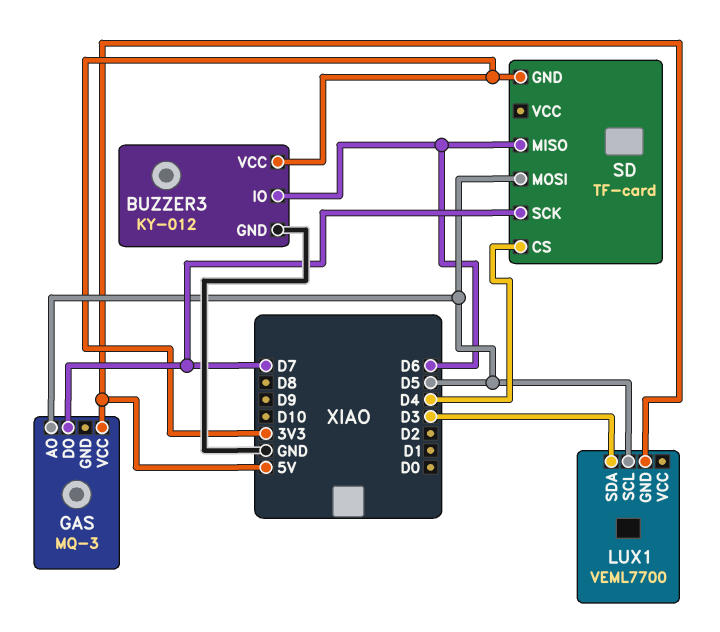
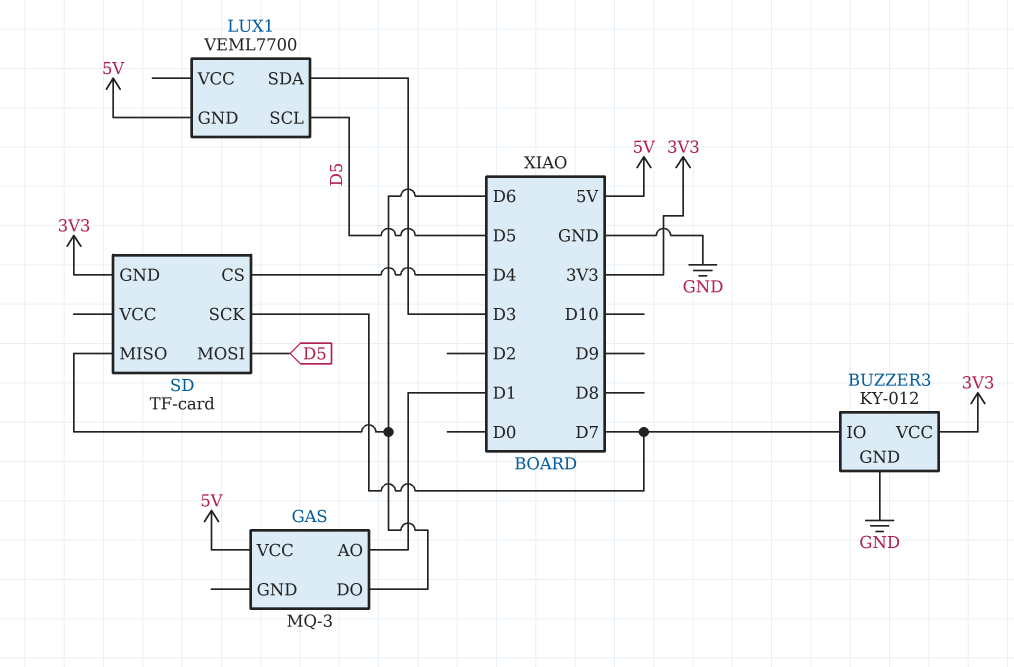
BUZZER3 pin IO: D6 -> D7
GAS pin AO: D5 -> D1
GAS pin DO: D7 -> D6

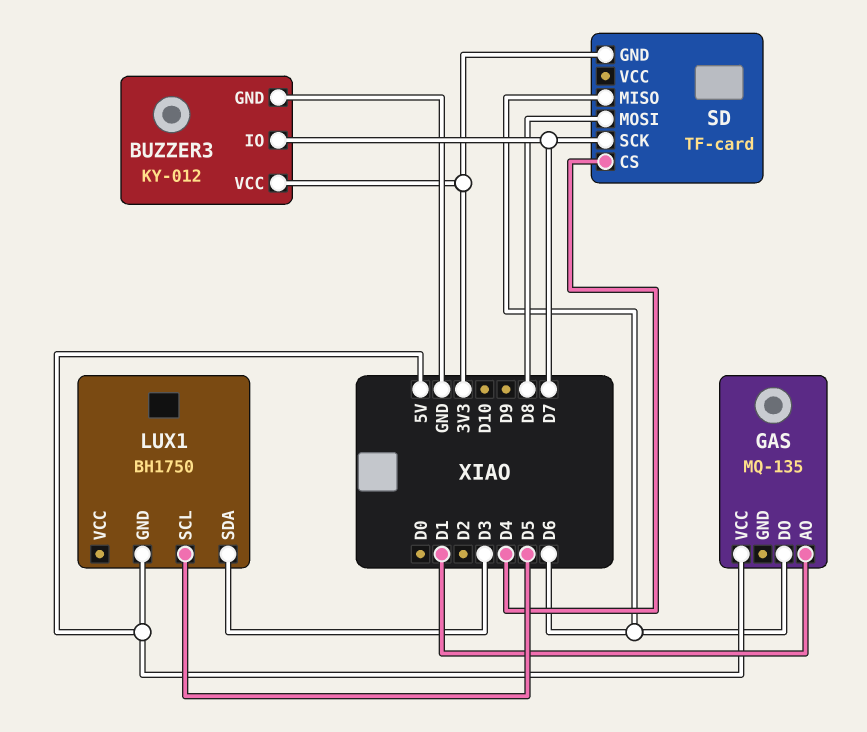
GAS: MQ-3 -> MQ-135
LUX1: VEML7700 -> BH1750
SD pin MOSI: D5 -> D8

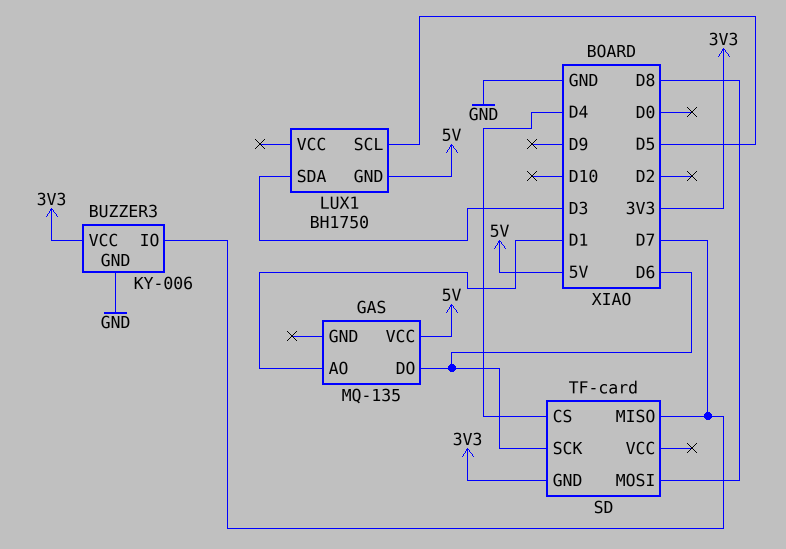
BUZZER3: KY-012 -> KY-006
SD pin MISO: D6 -> D7
SD pin SCK: D7 -> D6

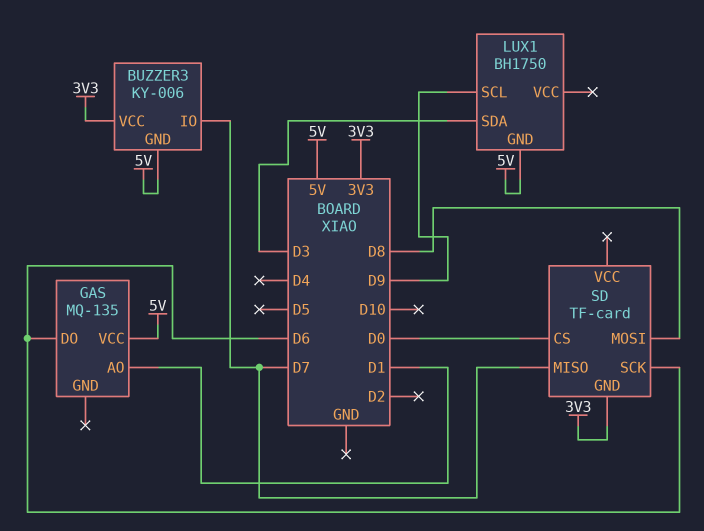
BUZZER3 pin GND: GND -> 5V
LUX1 pin SCL: D5 -> D9
SD pin CS: D4 -> D0

